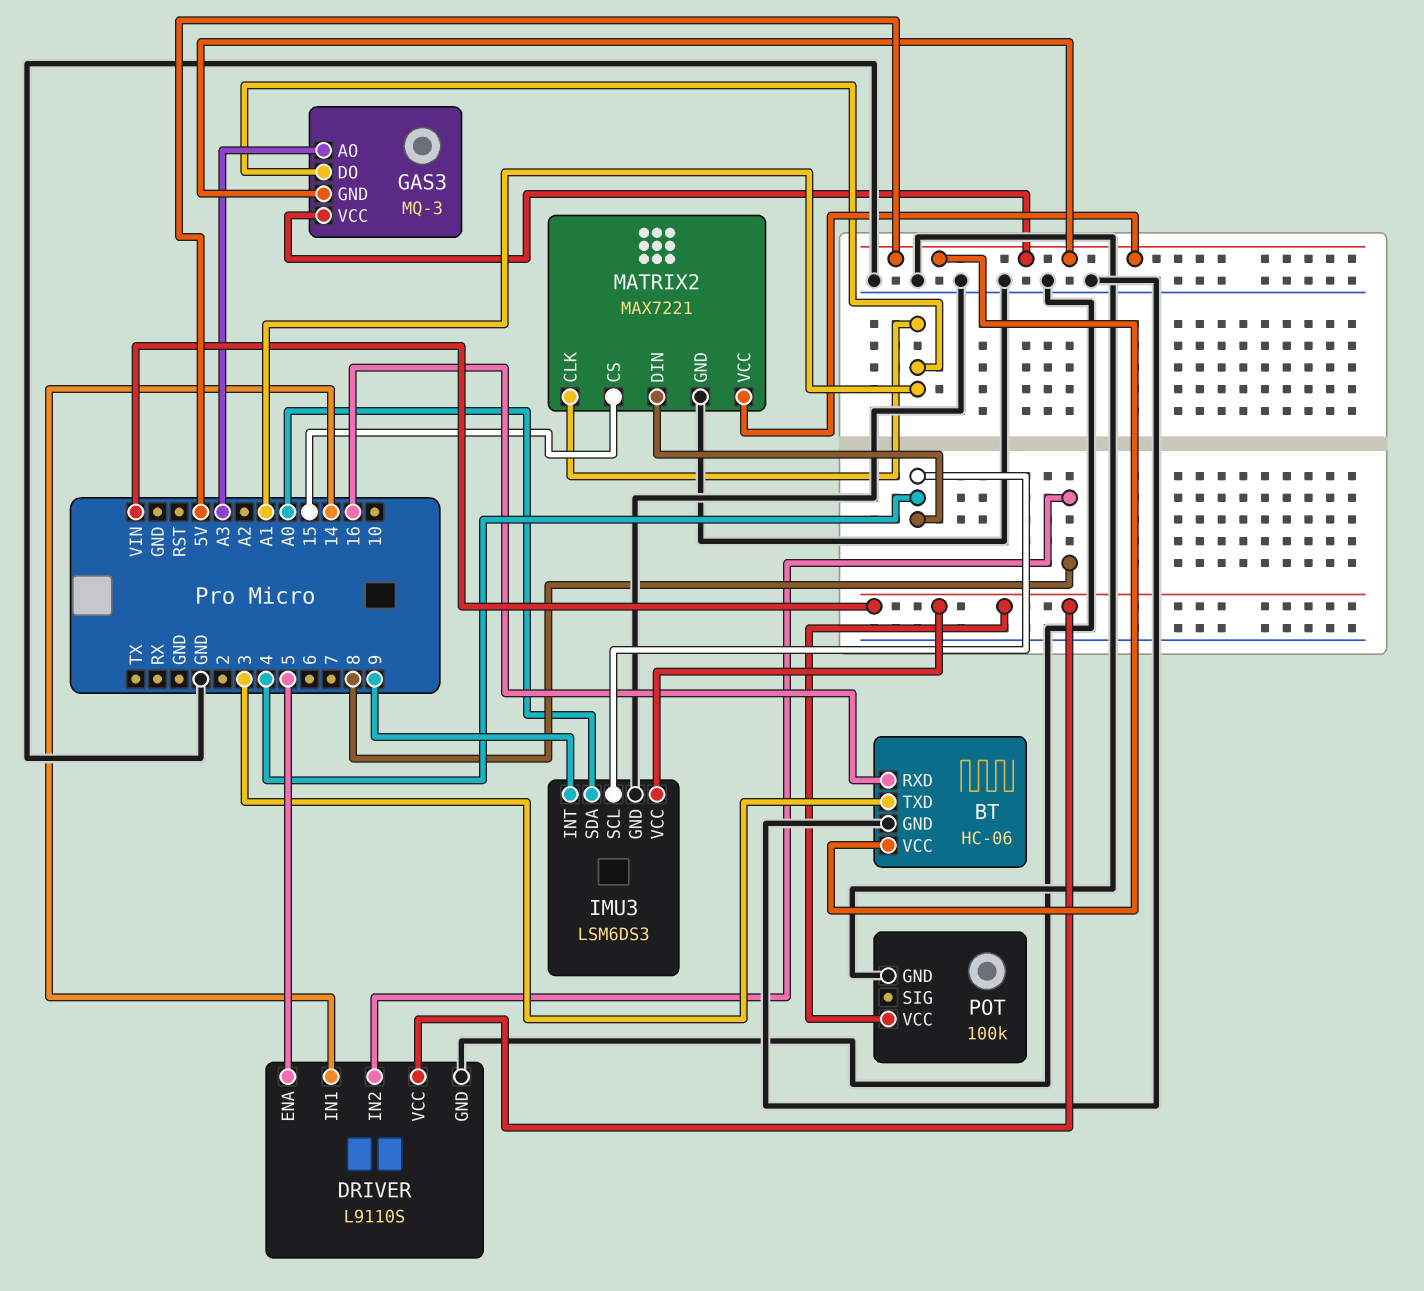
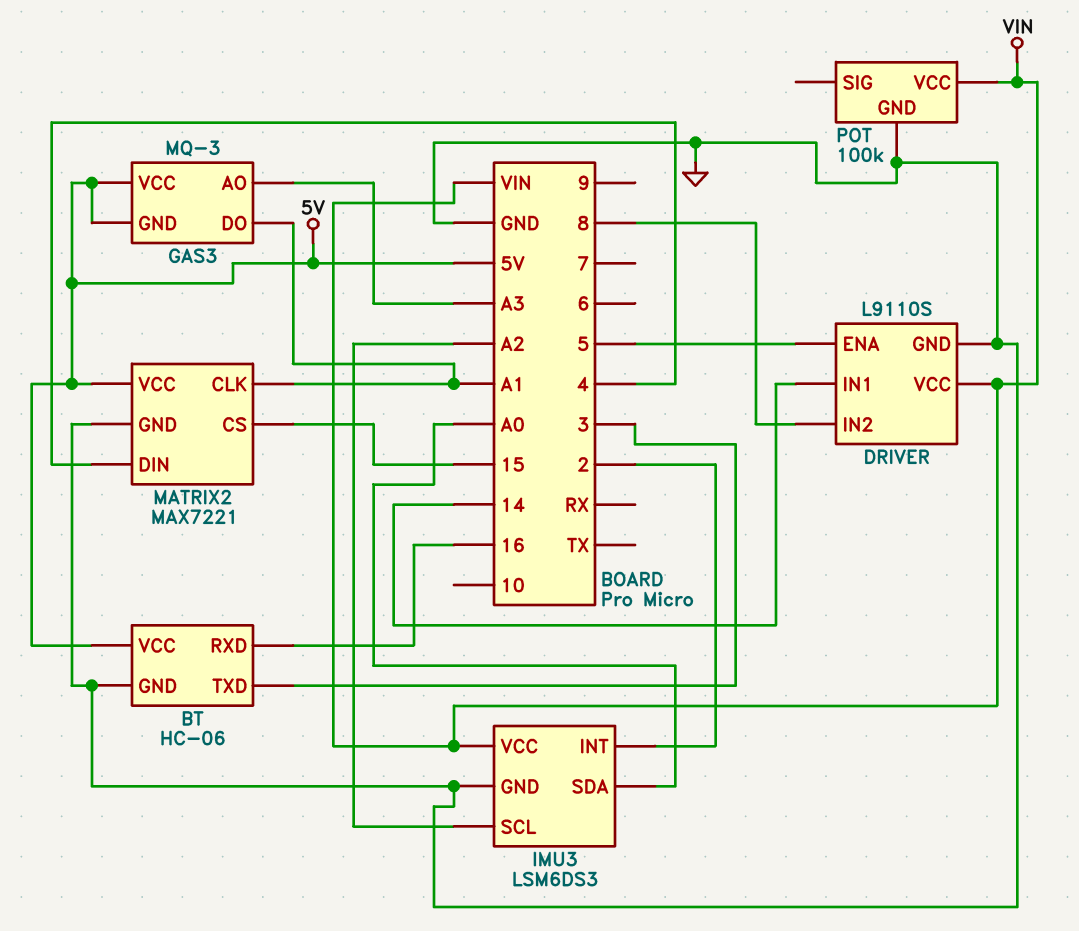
IMU3 pin INT: 9 -> 2
IMU3 pin SCL: 4 -> A2

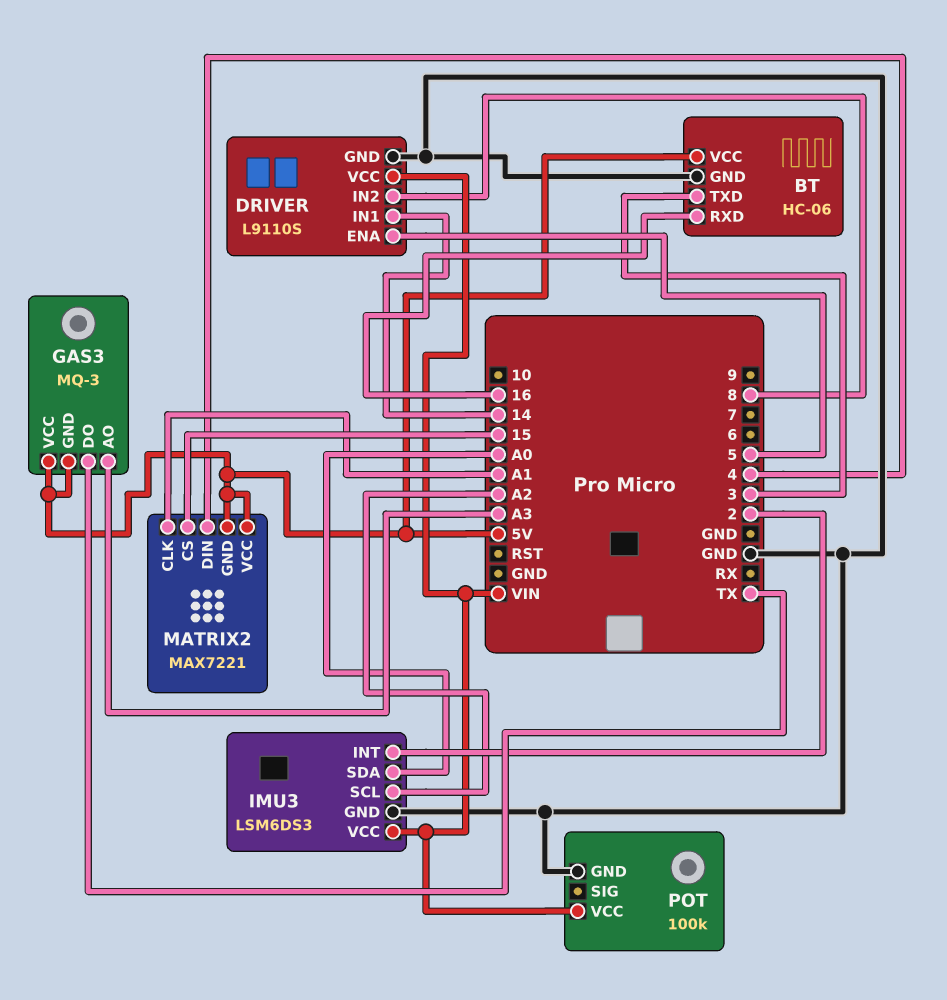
GAS3 pin DO: A1 -> TX
MATRIX2 pin GND: GND -> 5V

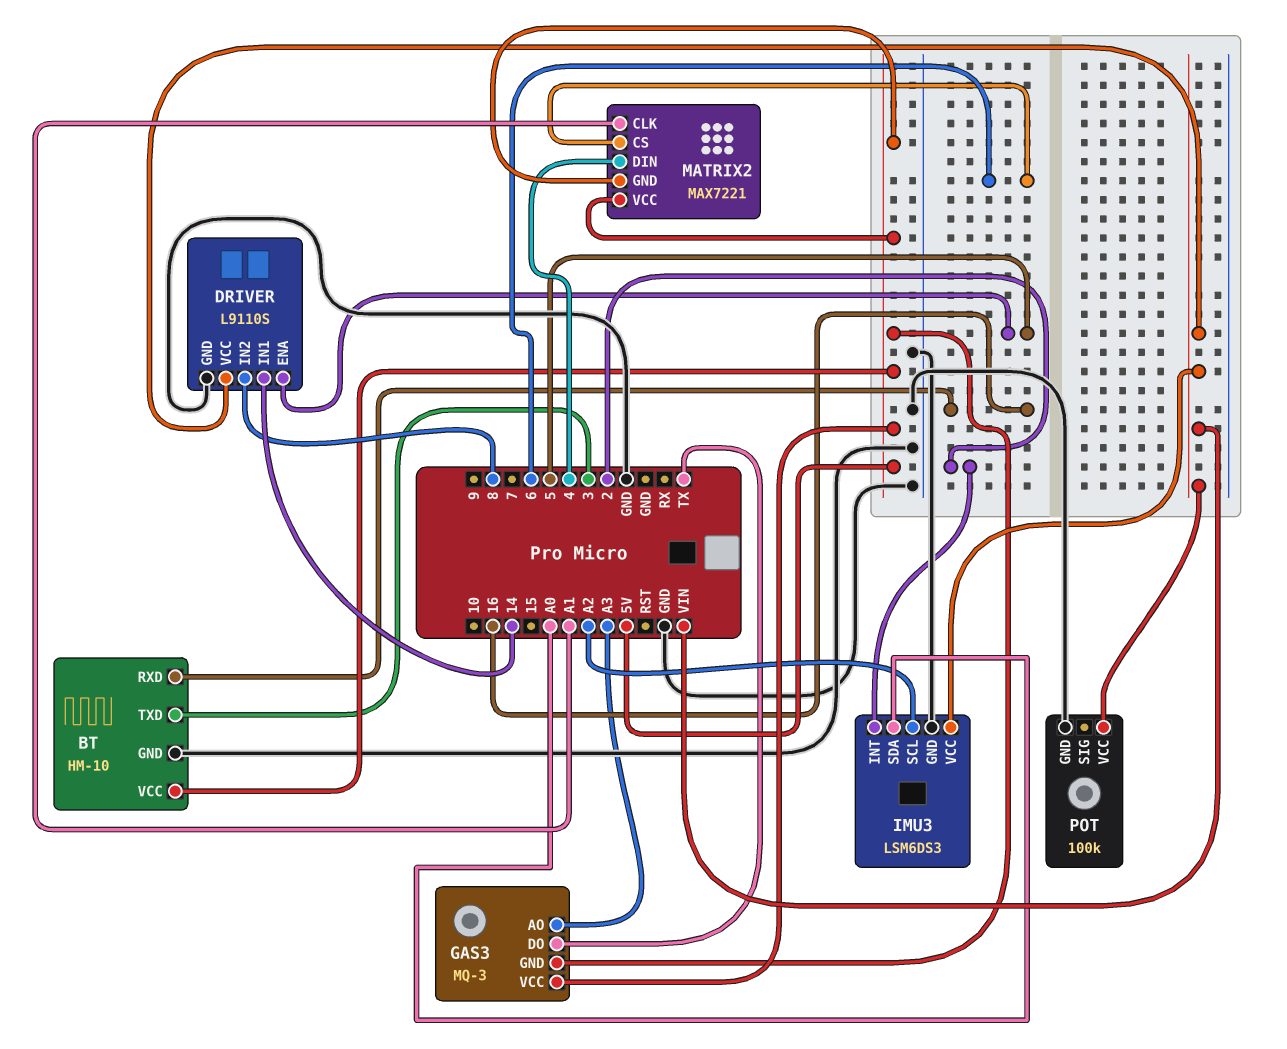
BT: HC-06 -> HM-10
MATRIX2 pin CS: 15 -> 6

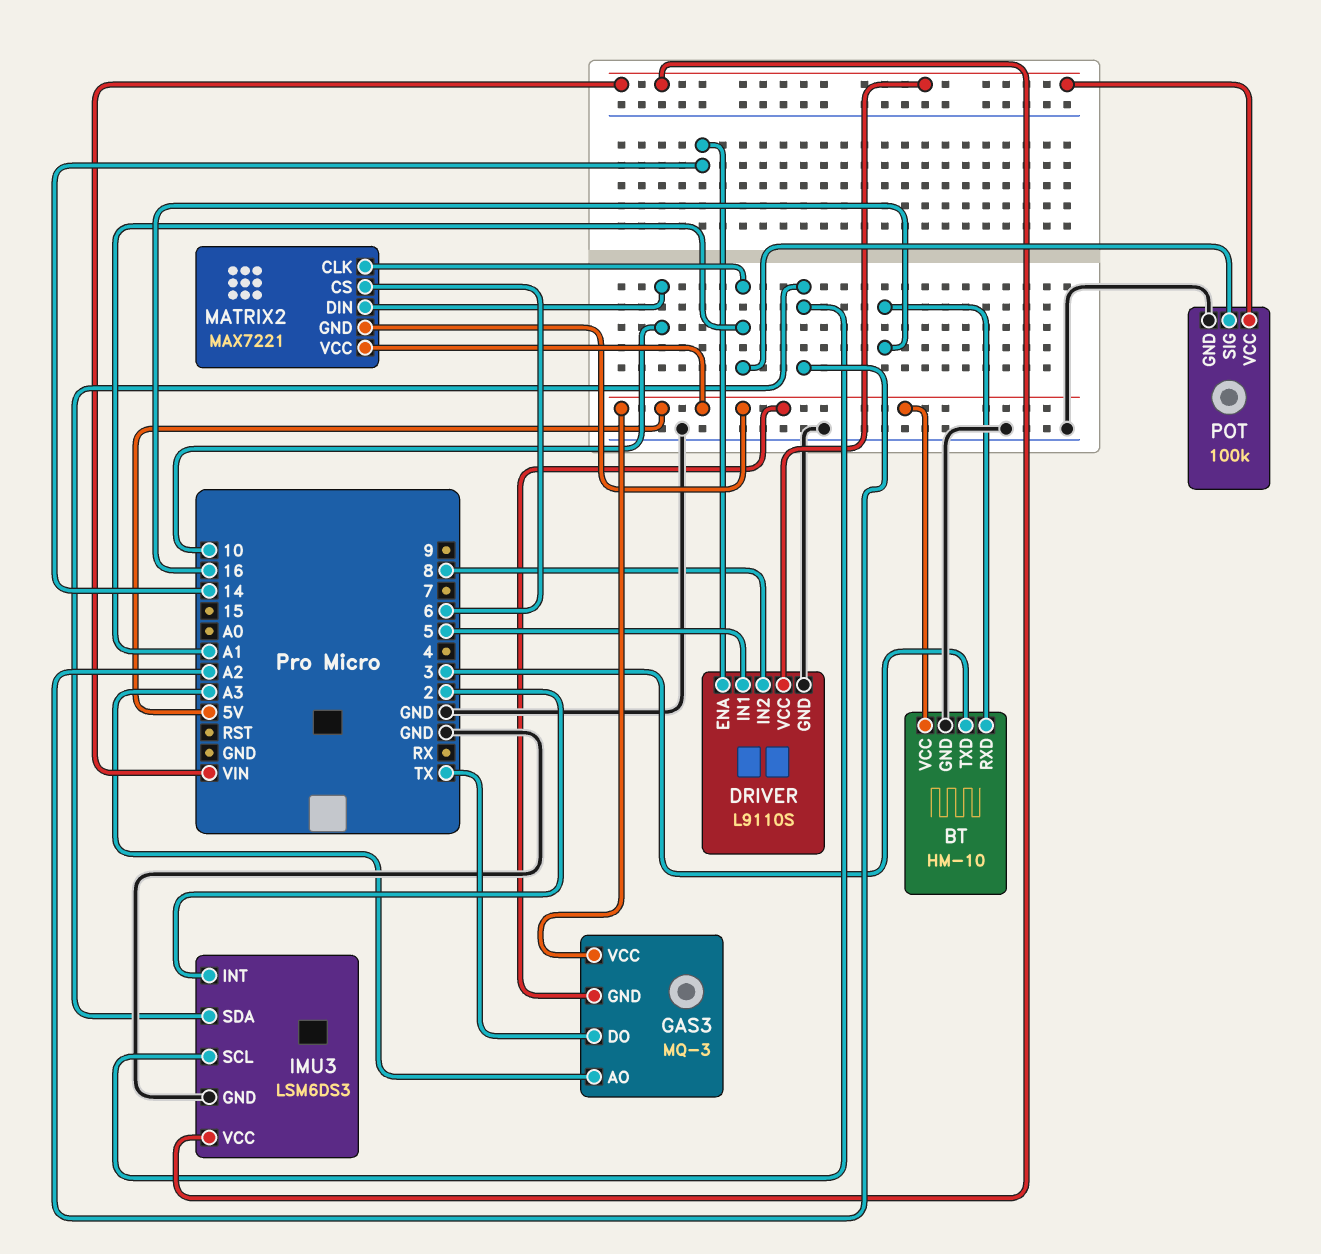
DRIVER pin ENA: 5 -> 14
DRIVER pin IN1: 14 -> 5
IMU3 pin SDA: A0 -> A2
MATRIX2 pin DIN: 4 -> 10
POT pin SIG: none -> A1

